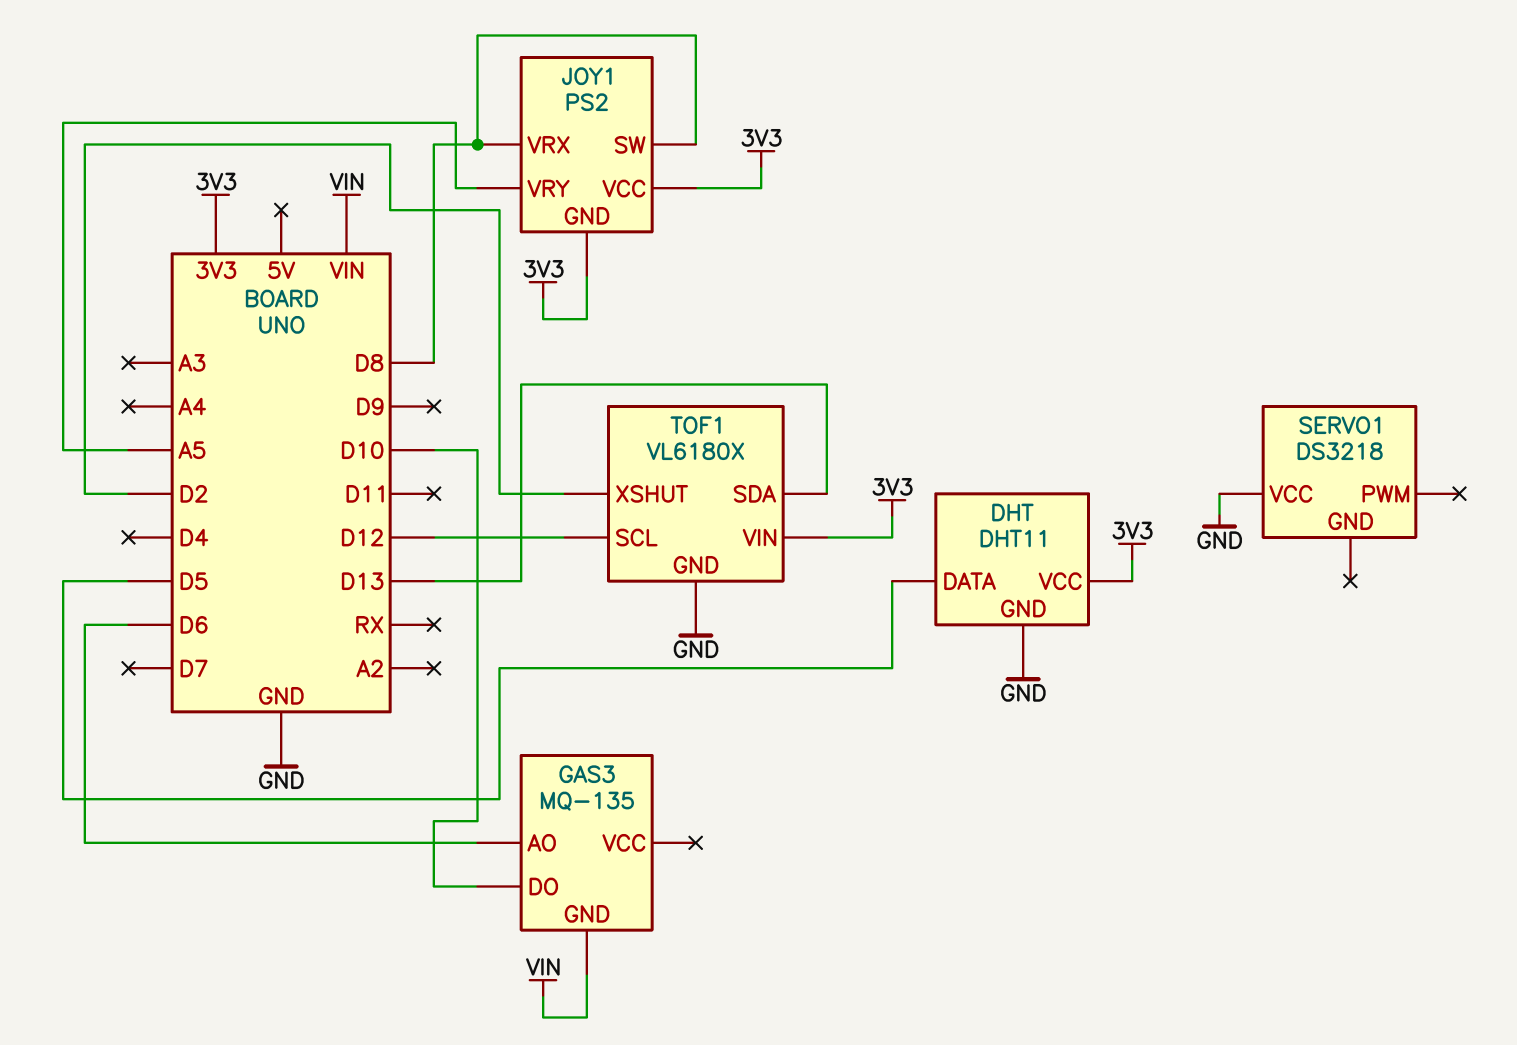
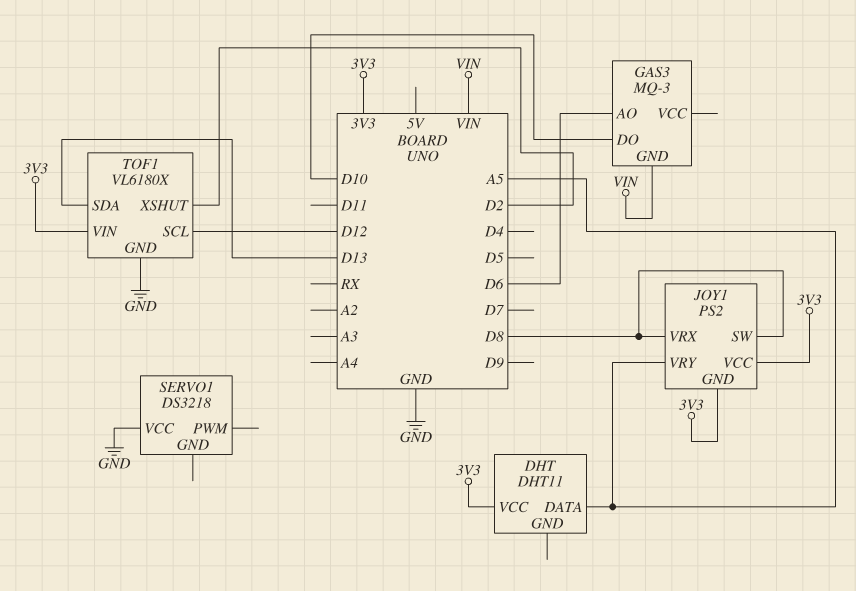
DHT pin DATA: D5 -> A5
DHT pin GND: GND -> none
GAS3: MQ-135 -> MQ-3

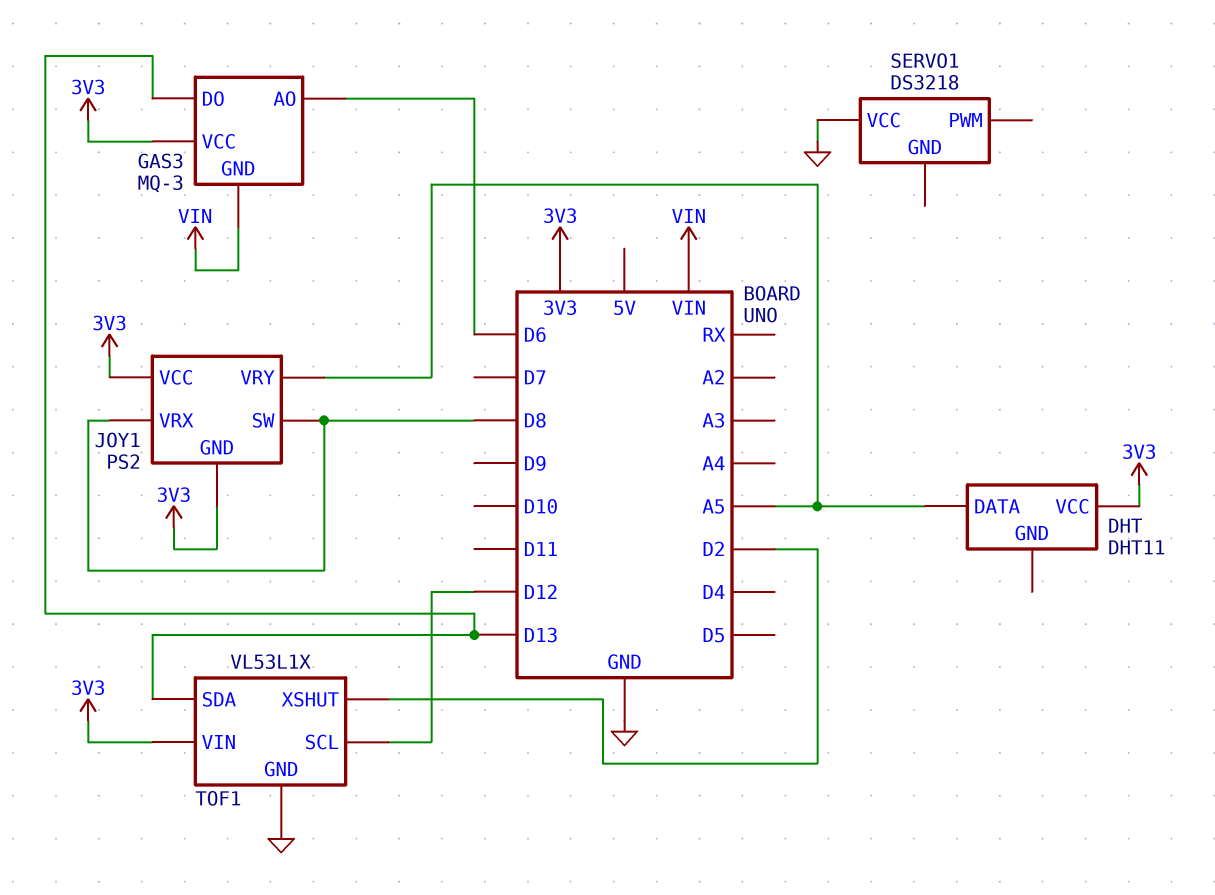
GAS3 pin DO: D10 -> D13
GAS3 pin VCC: none -> 3V3
TOF1: VL6180X -> VL53L1X

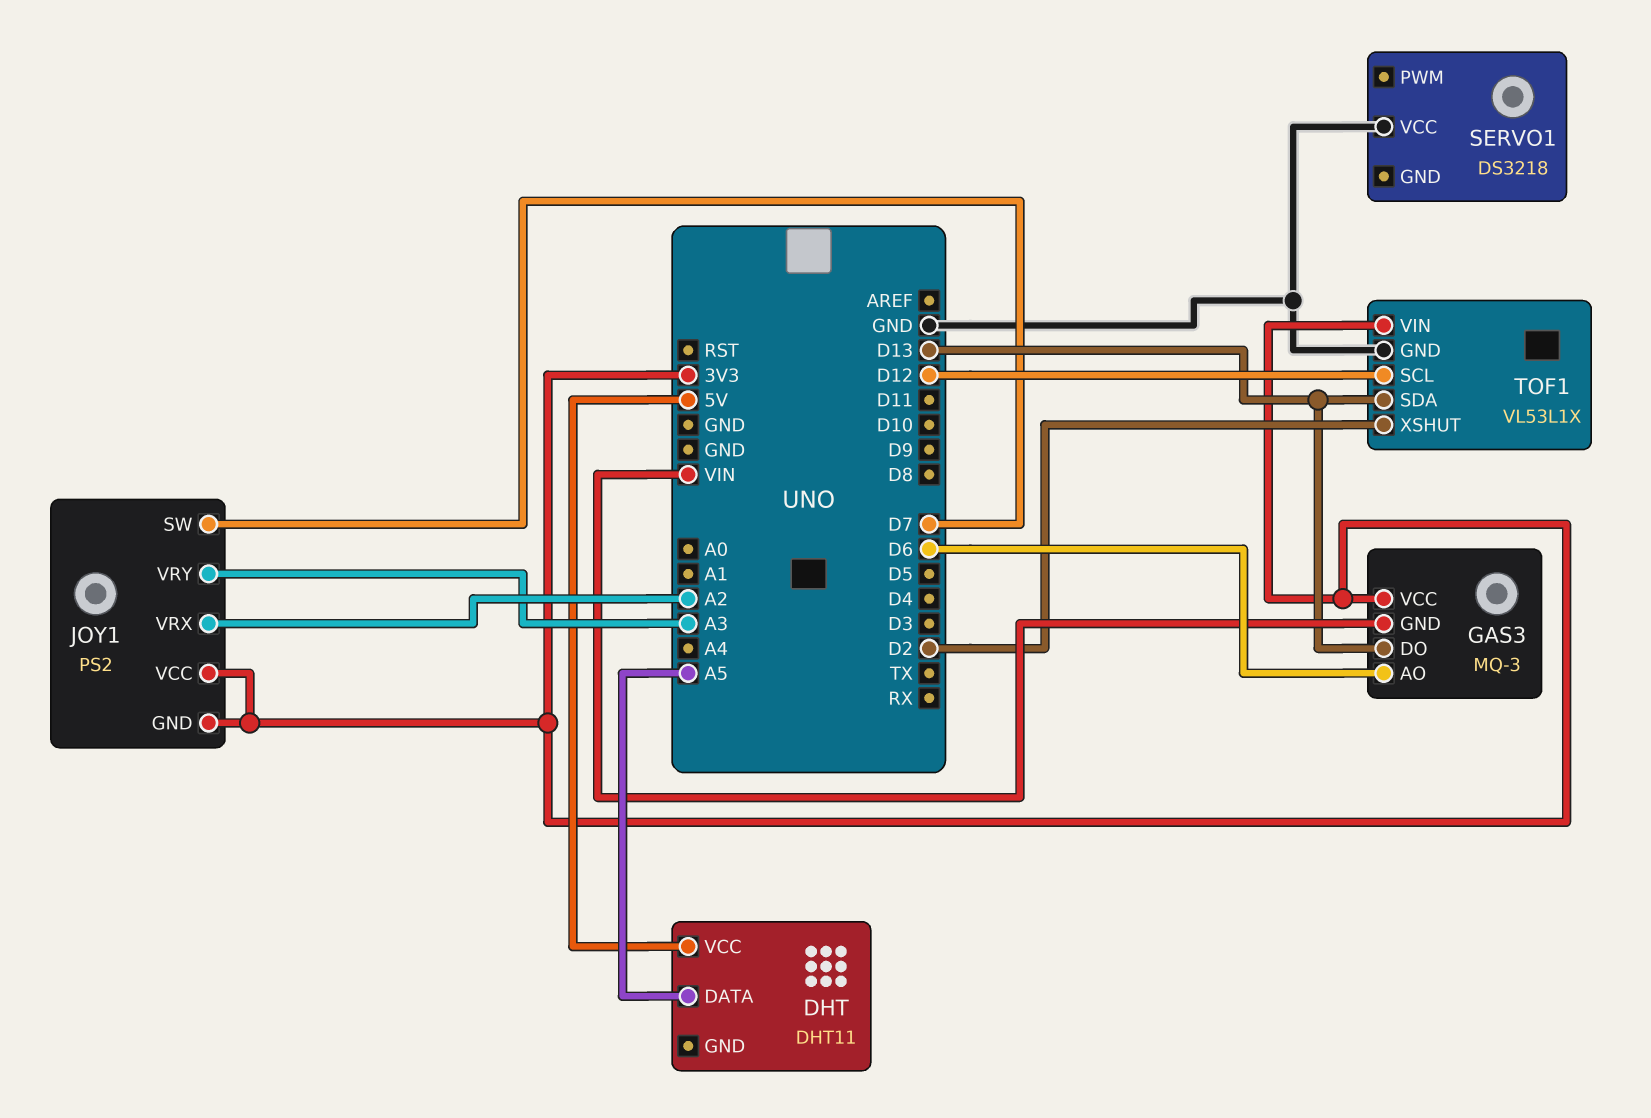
DHT pin VCC: 3V3 -> 5V
JOY1 pin SW: D8 -> D7
JOY1 pin VRX: D8 -> A2
JOY1 pin VRY: A5 -> A3

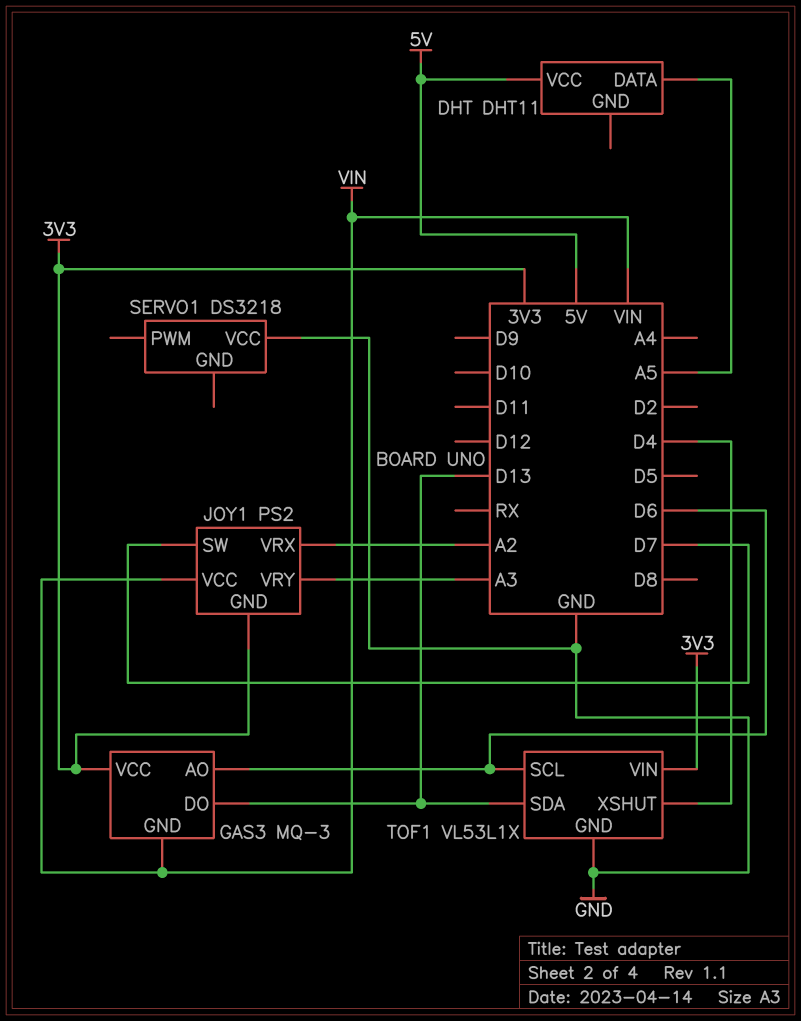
JOY1 pin VCC: 3V3 -> VIN
TOF1 pin SCL: D12 -> D6
TOF1 pin XSHUT: D2 -> D4

